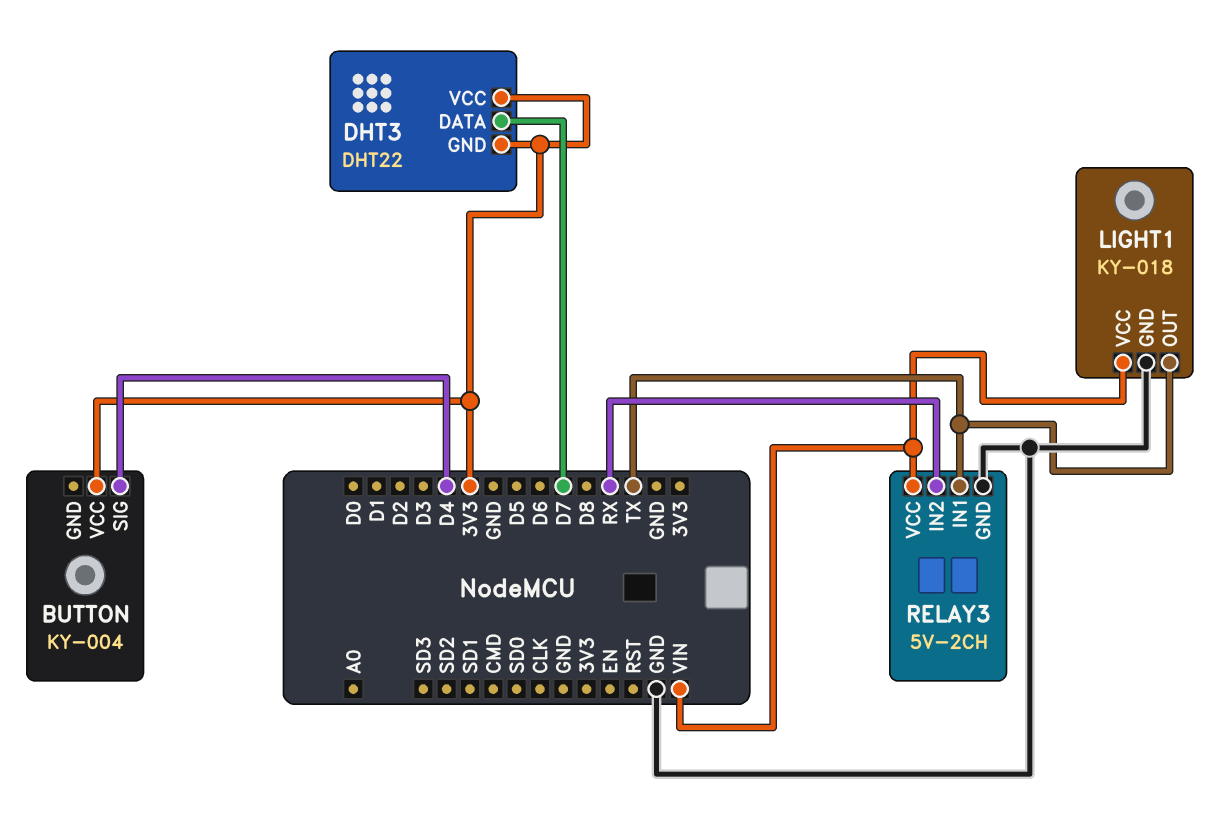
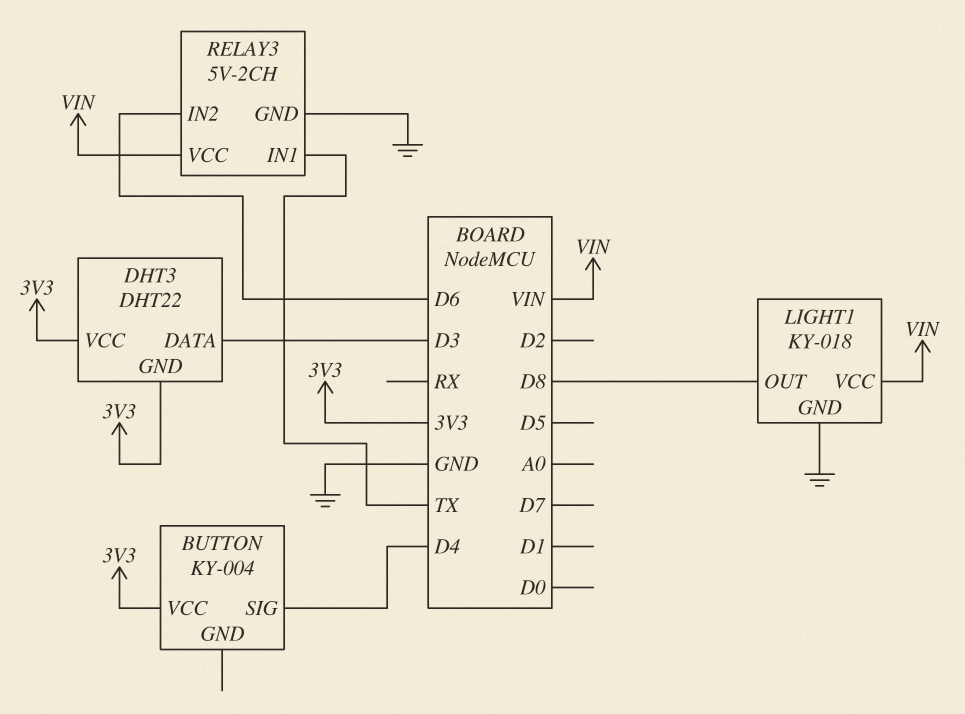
DHT3 pin DATA: D7 -> D3
LIGHT1 pin OUT: TX -> D8
RELAY3 pin IN2: RX -> D6

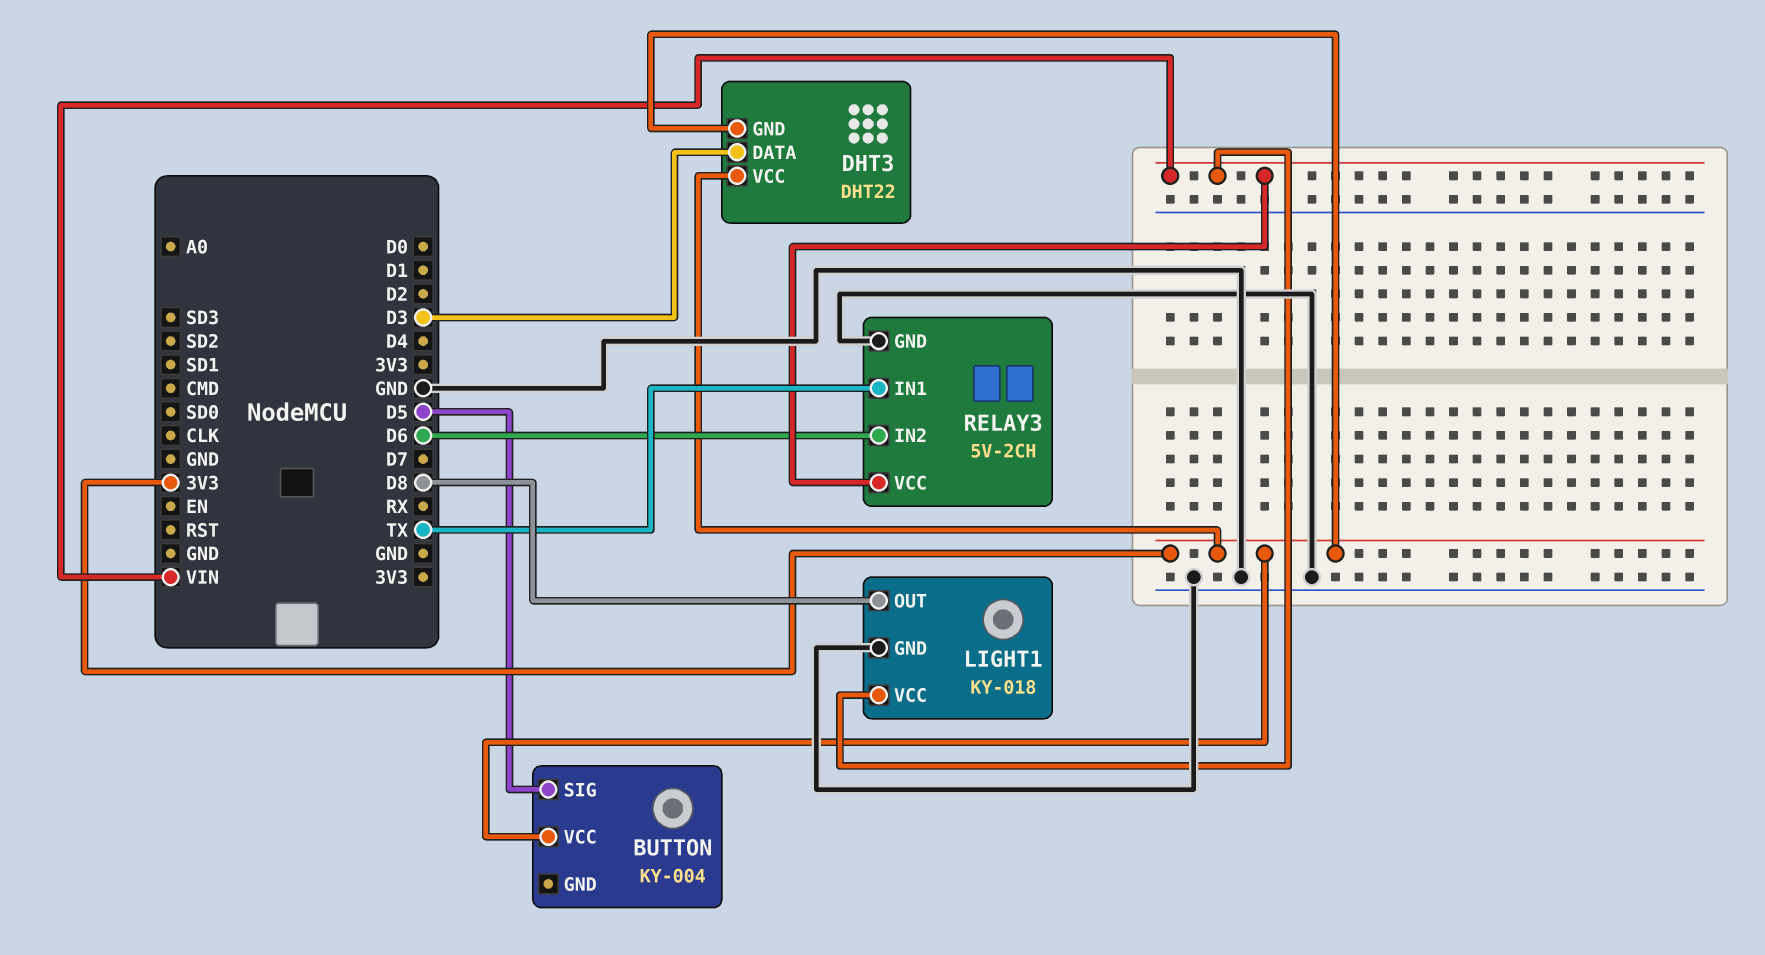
BUTTON pin SIG: D4 -> D5

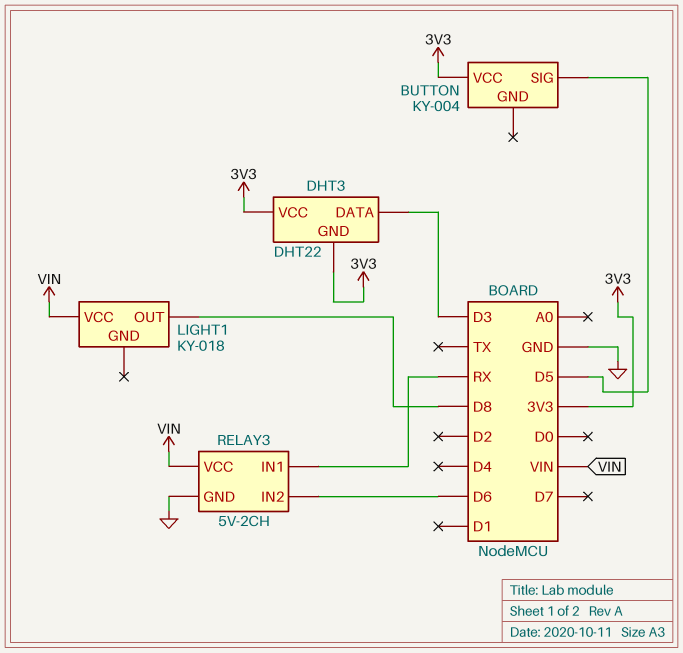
LIGHT1 pin GND: GND -> none
RELAY3 pin IN1: TX -> RX

